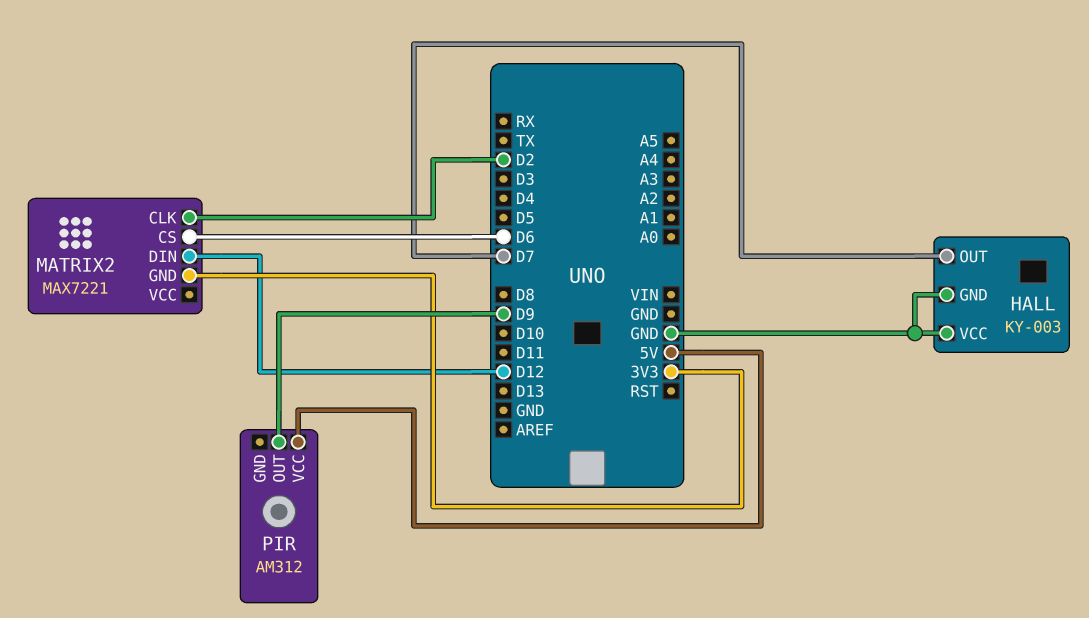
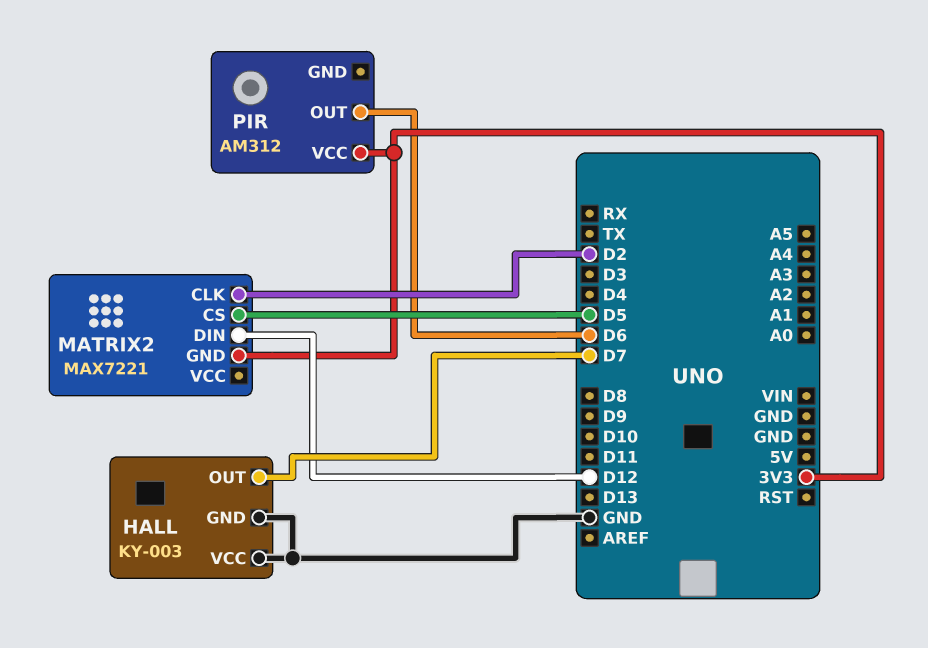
MATRIX2 pin CS: D6 -> D5
PIR pin OUT: D9 -> D6
PIR pin VCC: 5V -> 3V3

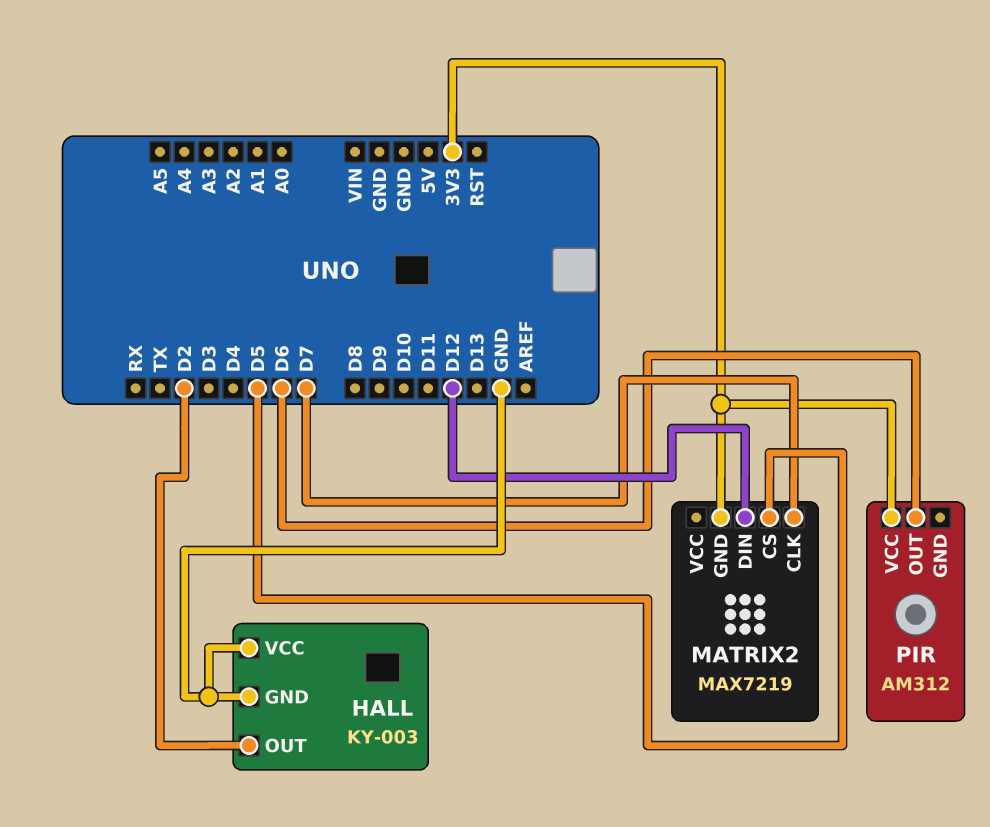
HALL pin OUT: D7 -> D2
MATRIX2: MAX7221 -> MAX7219
MATRIX2 pin CLK: D2 -> D7

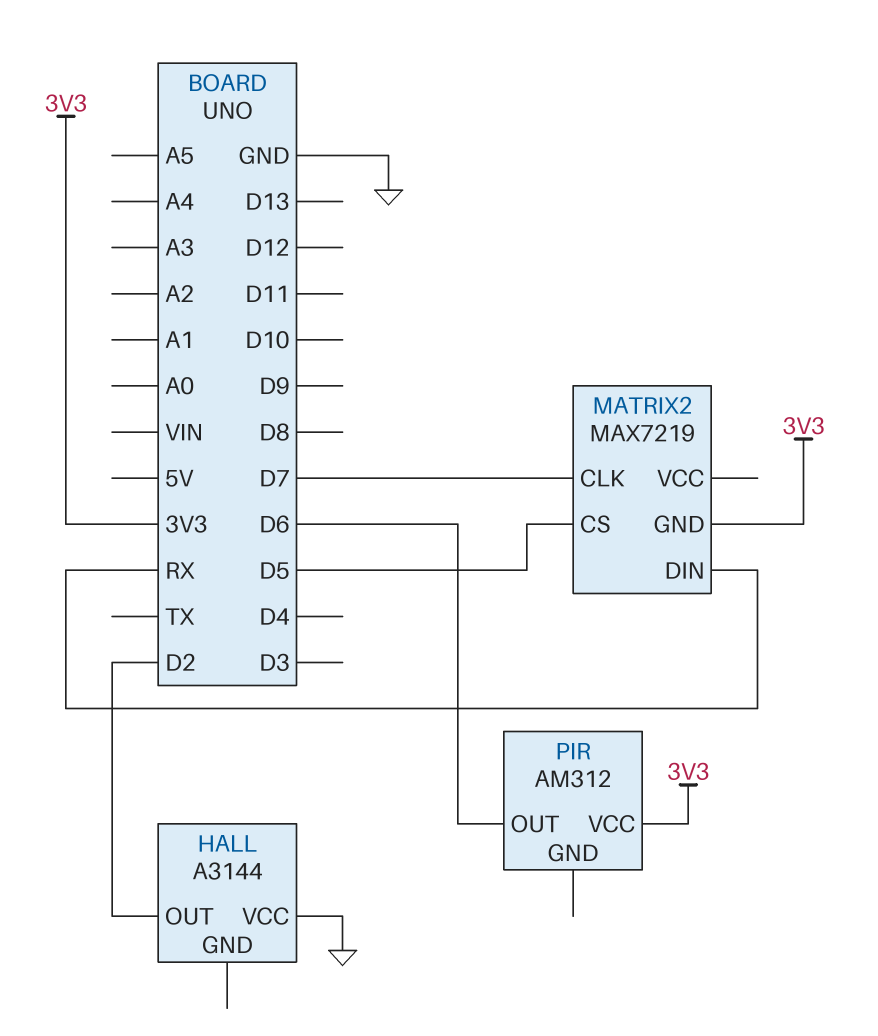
HALL: KY-003 -> A3144
HALL pin GND: GND -> none
MATRIX2 pin DIN: D12 -> RX

